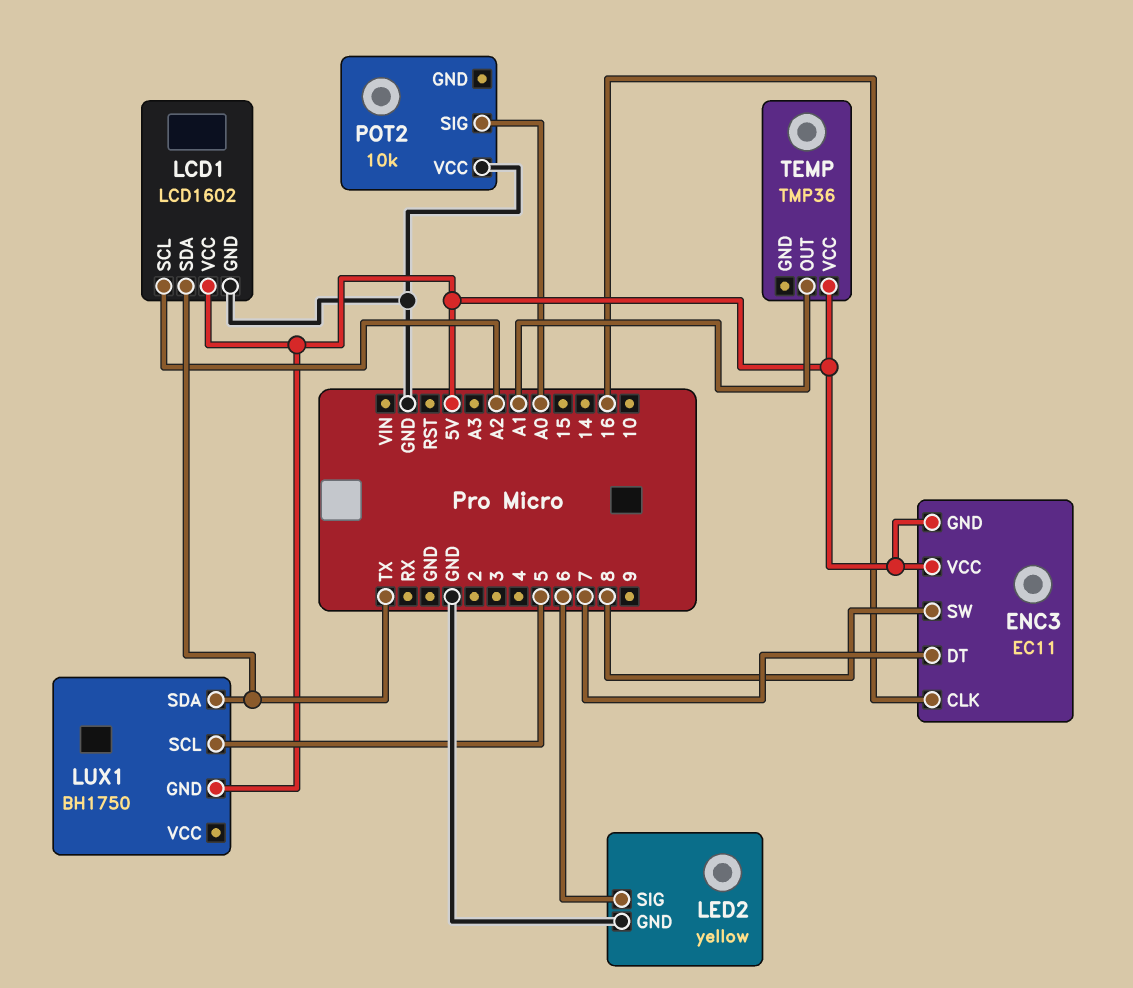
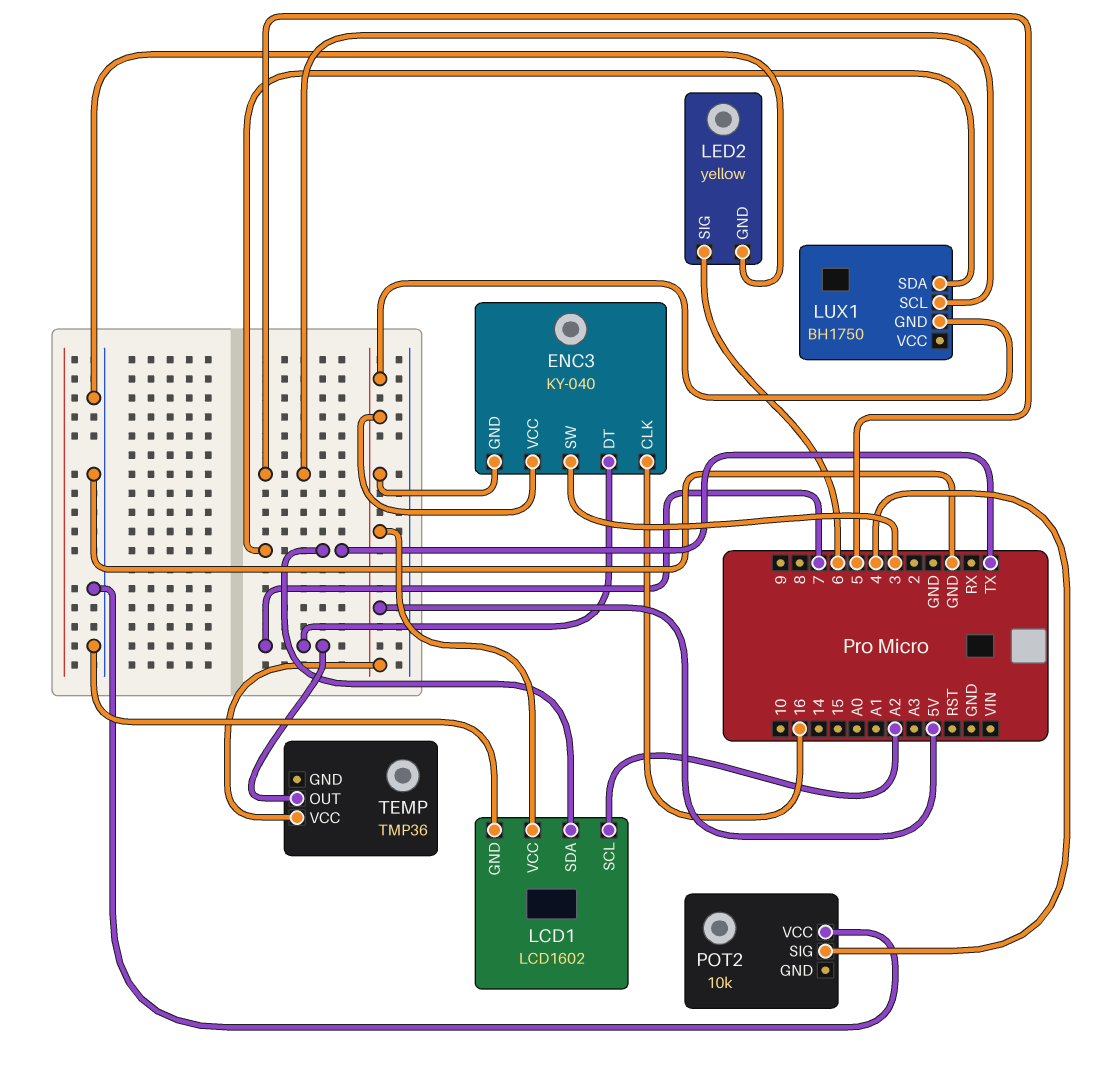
ENC3: EC11 -> KY-040
ENC3 pin SW: 8 -> 3
POT2 pin SIG: A0 -> 4
TEMP pin OUT: A1 -> 7

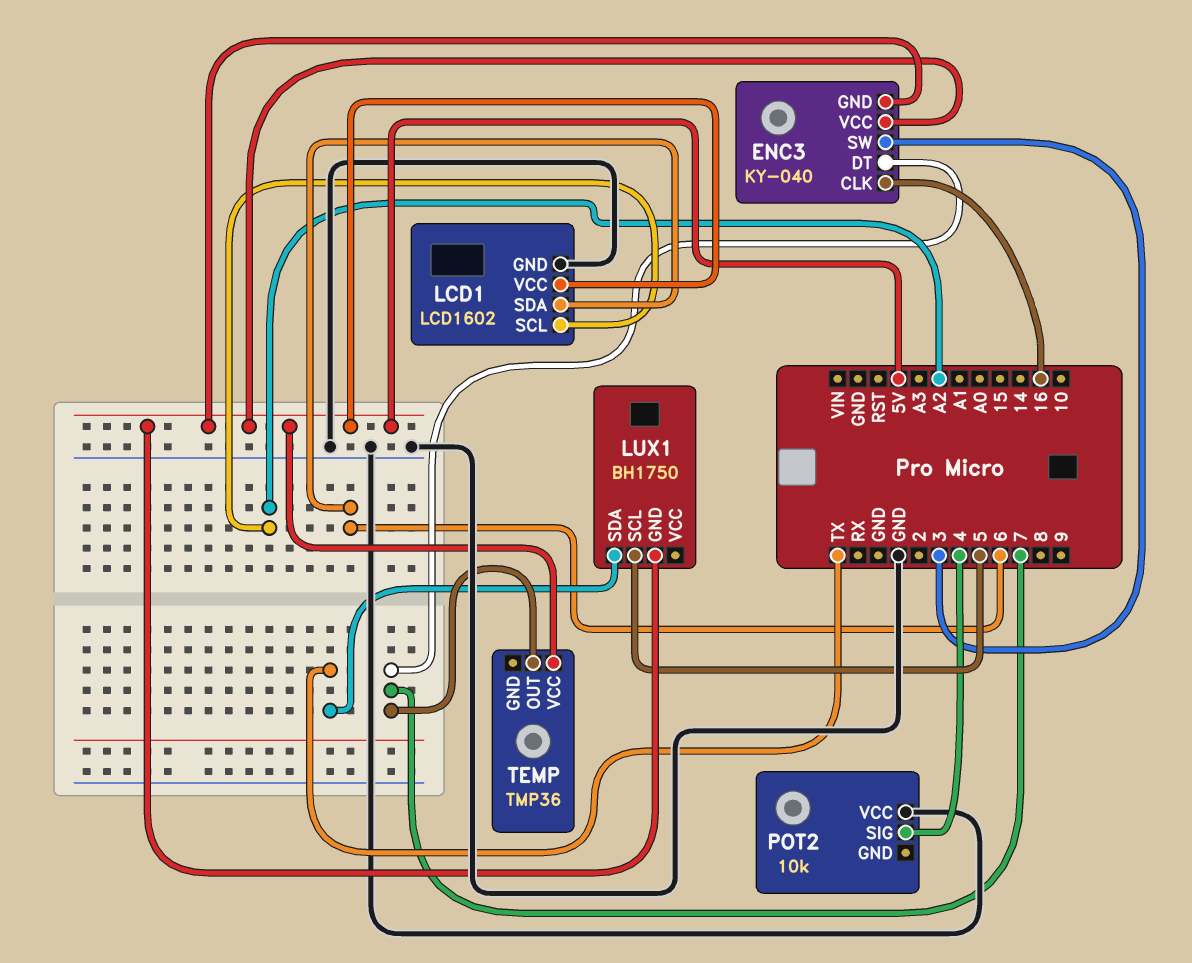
LCD1 pin SDA: TX -> 6
LED2: yellow -> none
LED2 pin GND: GND -> none
LED2 pin SIG: 6 -> none

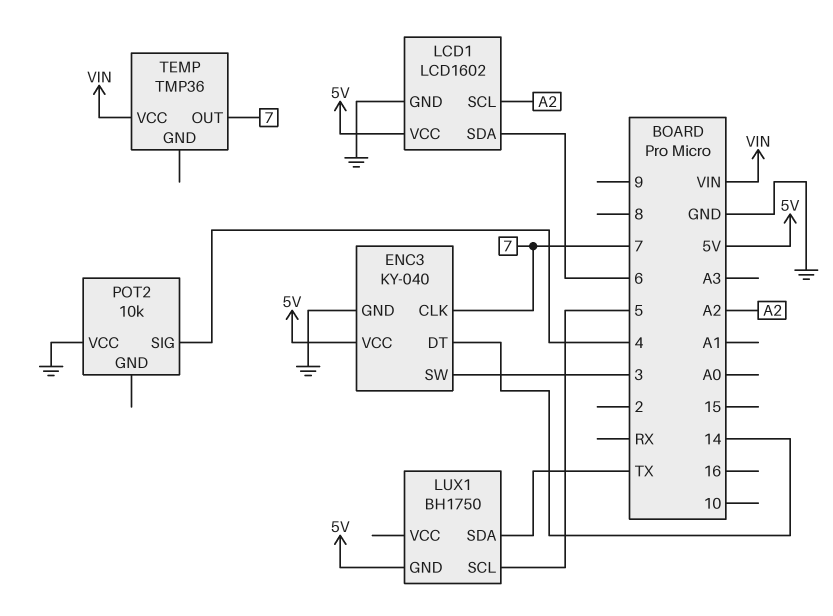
ENC3 pin CLK: 16 -> 7
ENC3 pin DT: 7 -> 14
ENC3 pin GND: 5V -> GND
TEMP pin VCC: 5V -> VIN

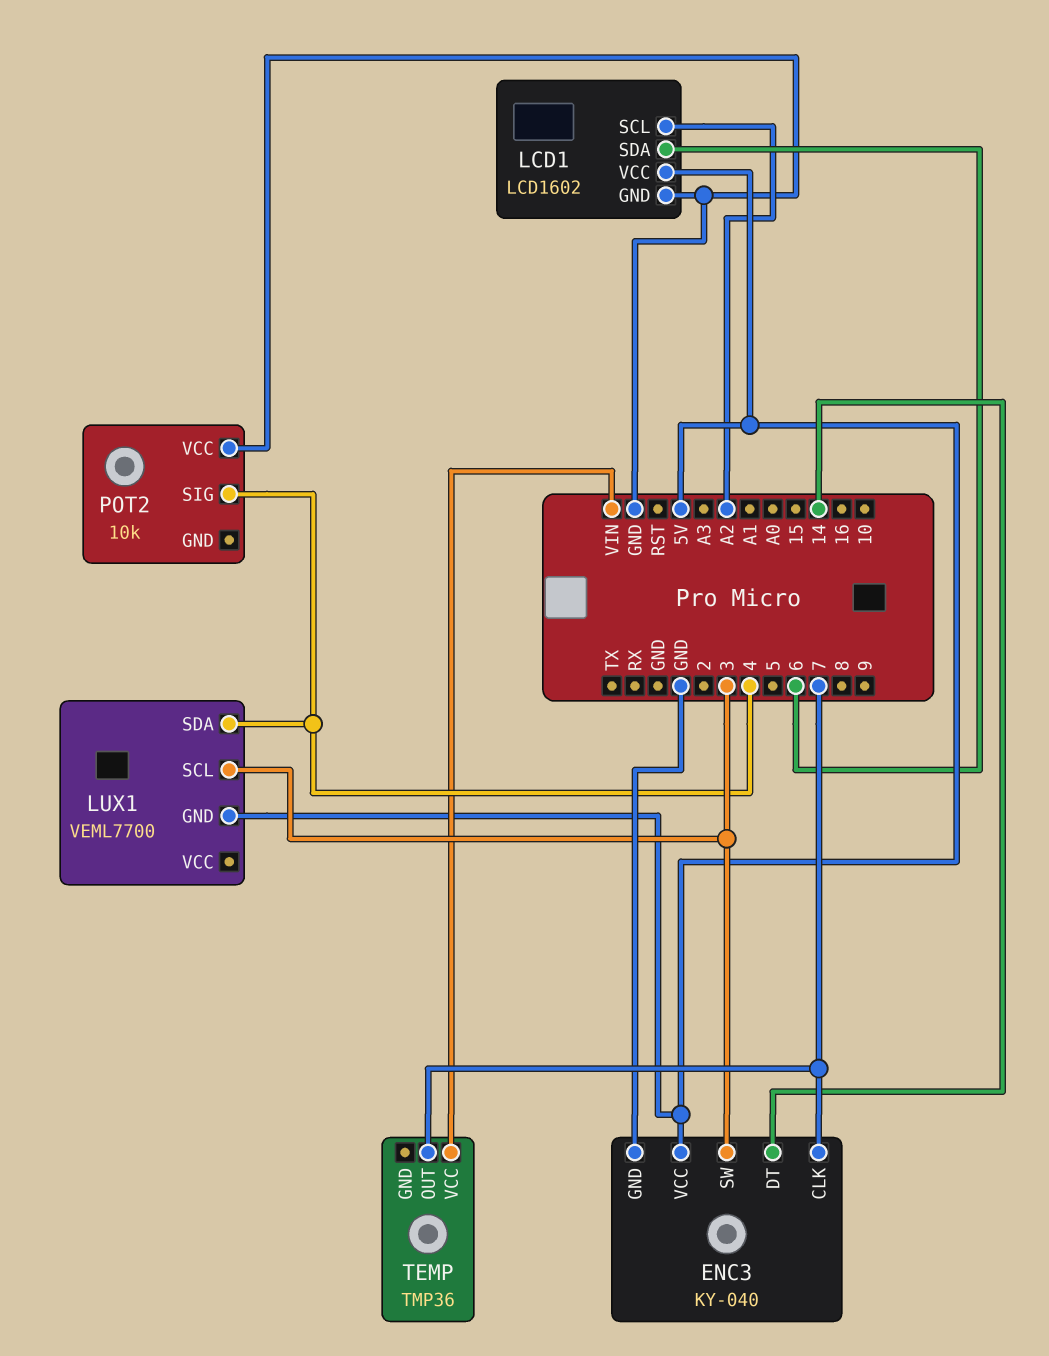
LUX1: BH1750 -> VEML7700
LUX1 pin SCL: 5 -> 3
LUX1 pin SDA: TX -> 4

